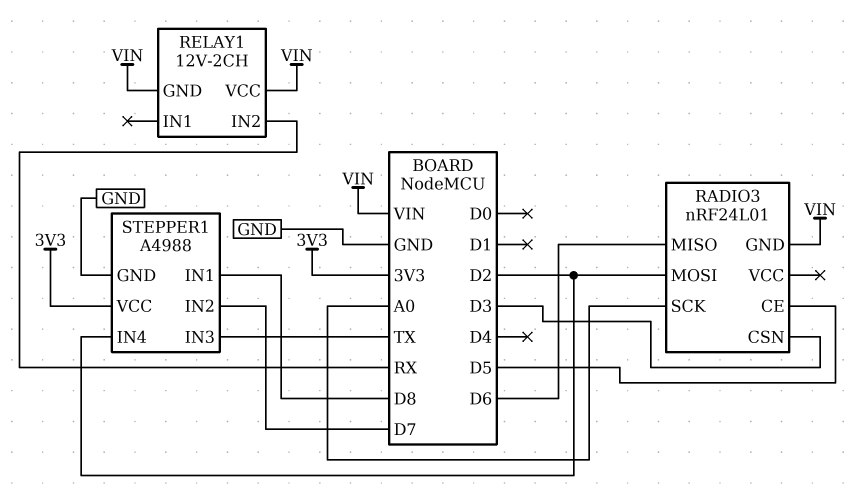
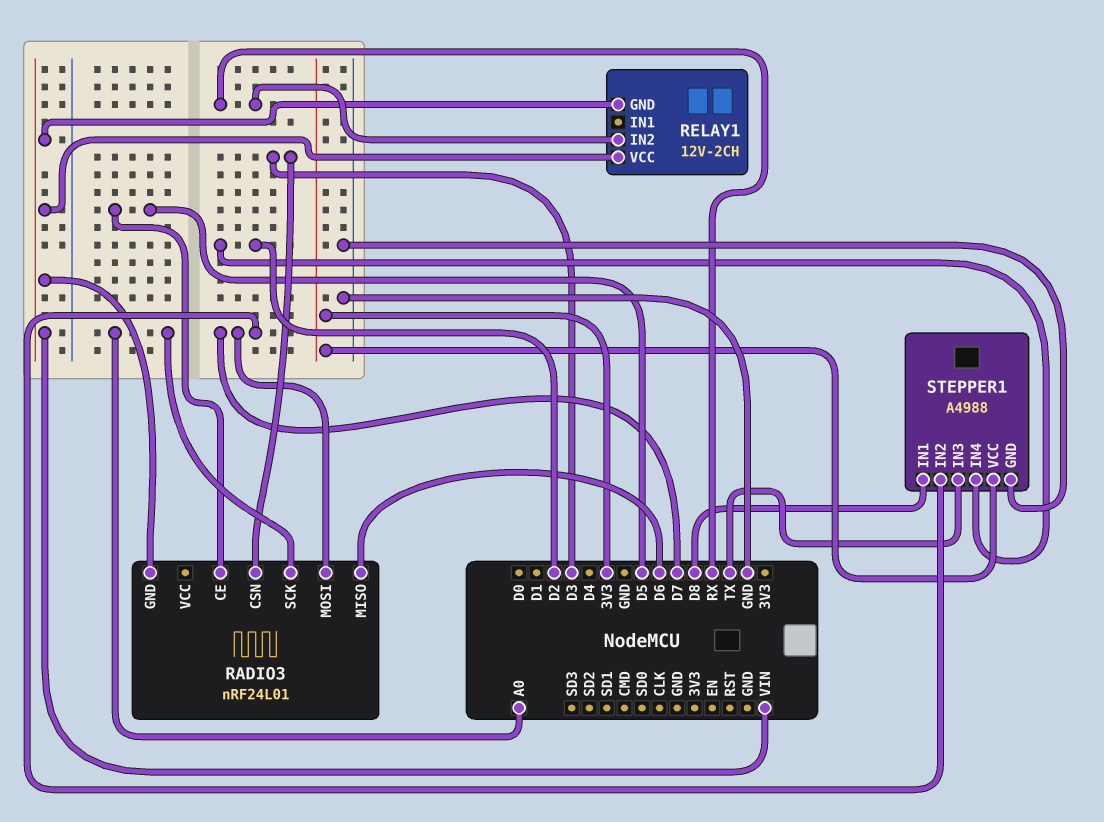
RADIO3 pin MOSI: D2 -> D7

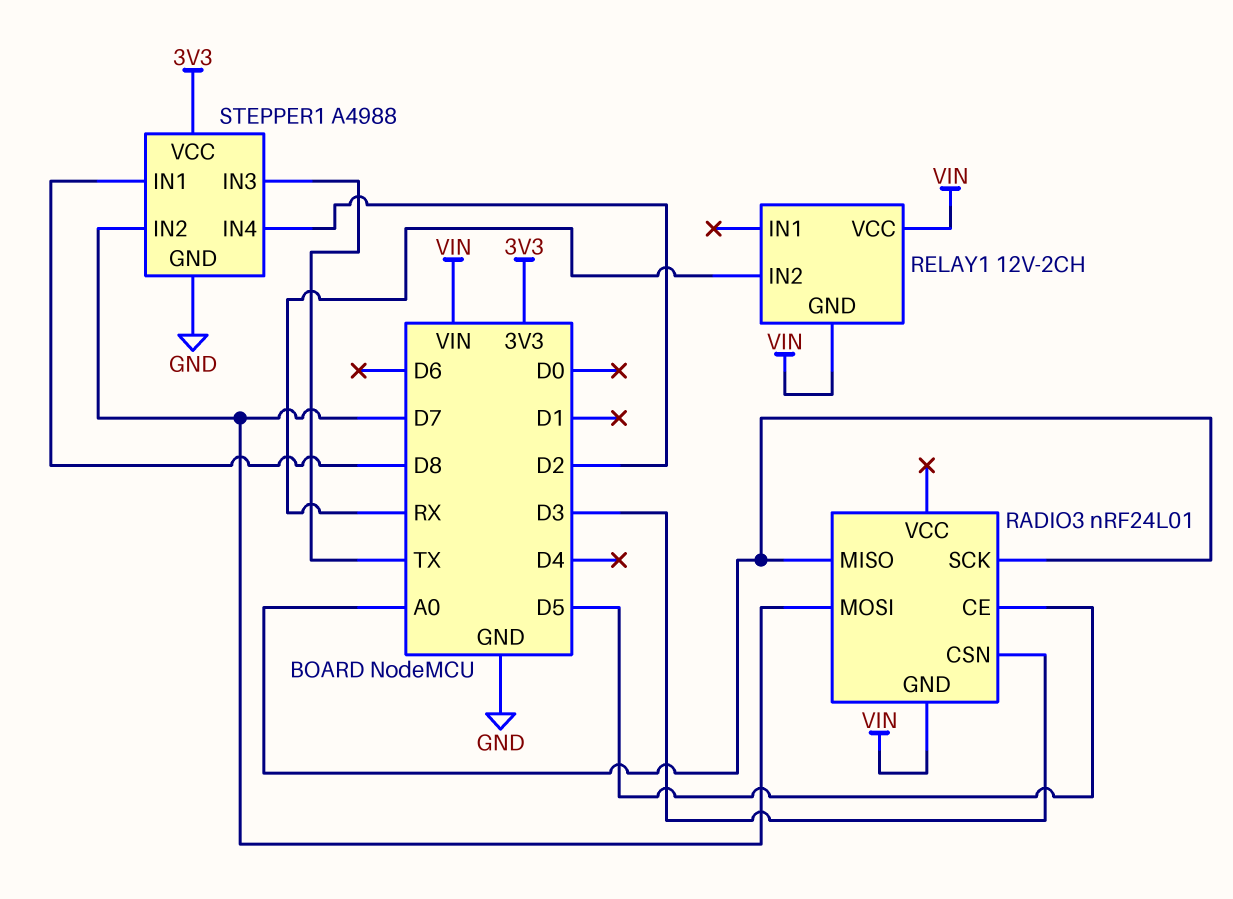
RADIO3 pin MISO: D6 -> A0

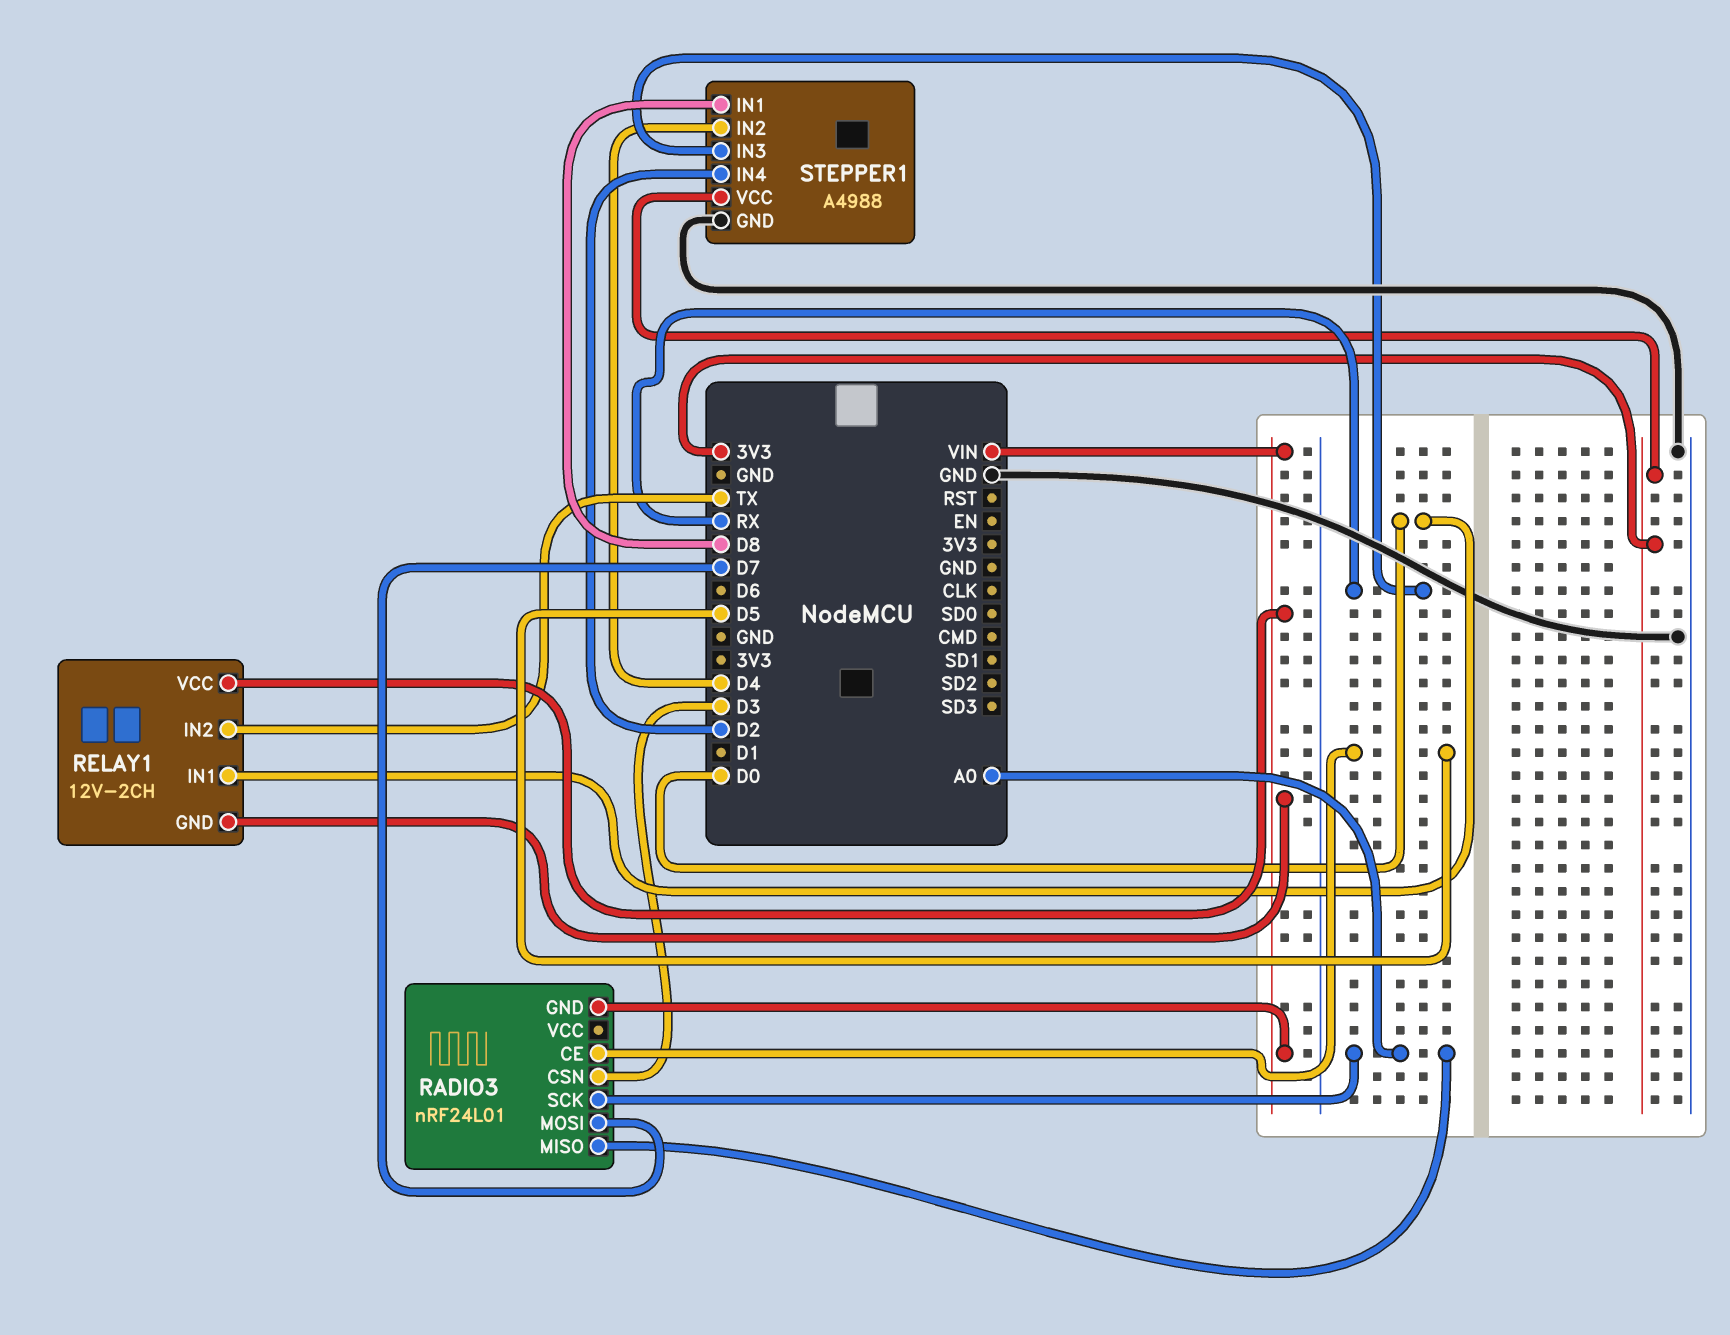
RELAY1 pin IN1: none -> D0
RELAY1 pin IN2: RX -> TX
STEPPER1 pin IN2: D7 -> D4
STEPPER1 pin IN3: TX -> RX

